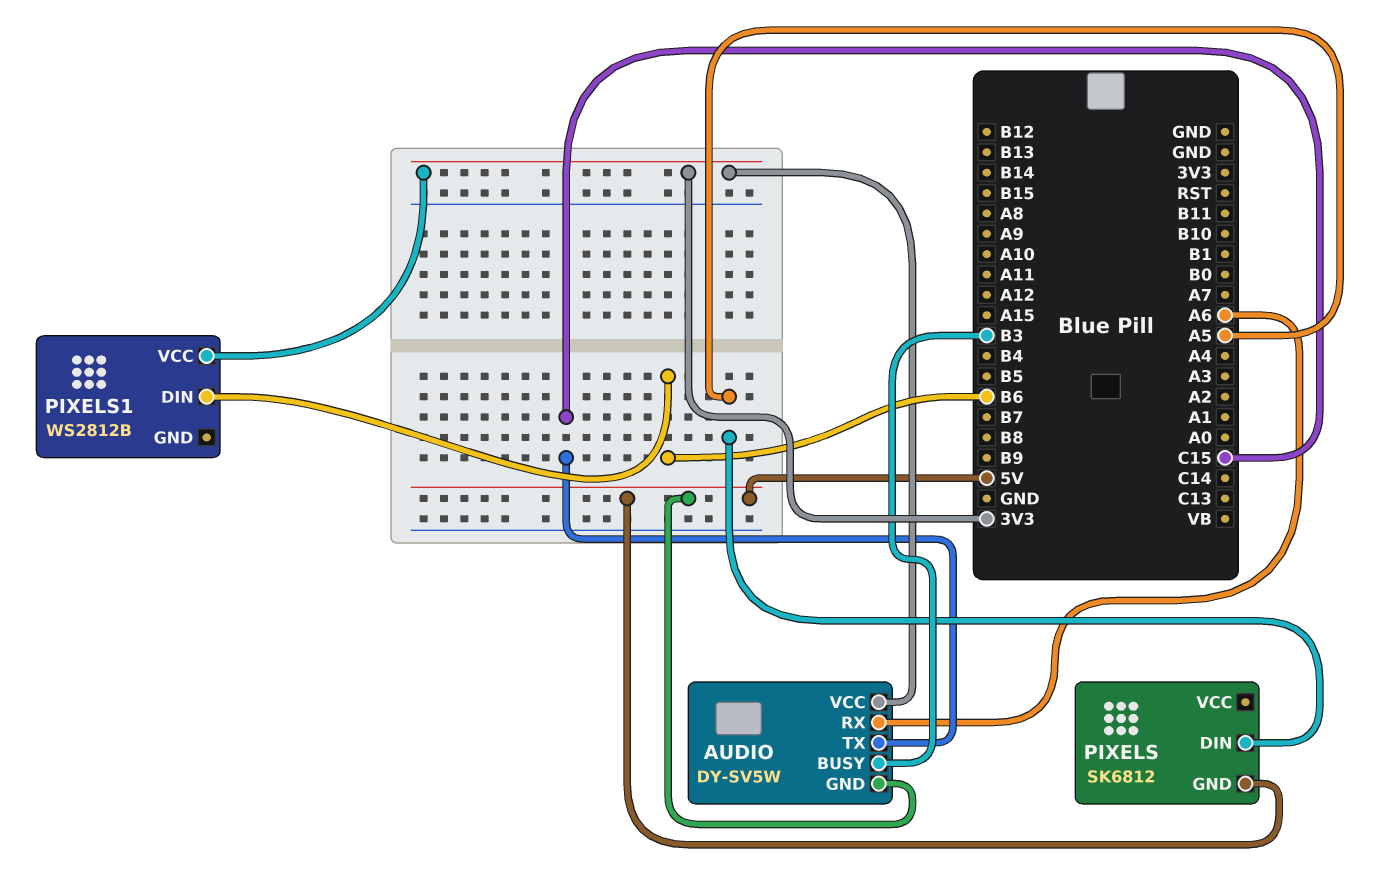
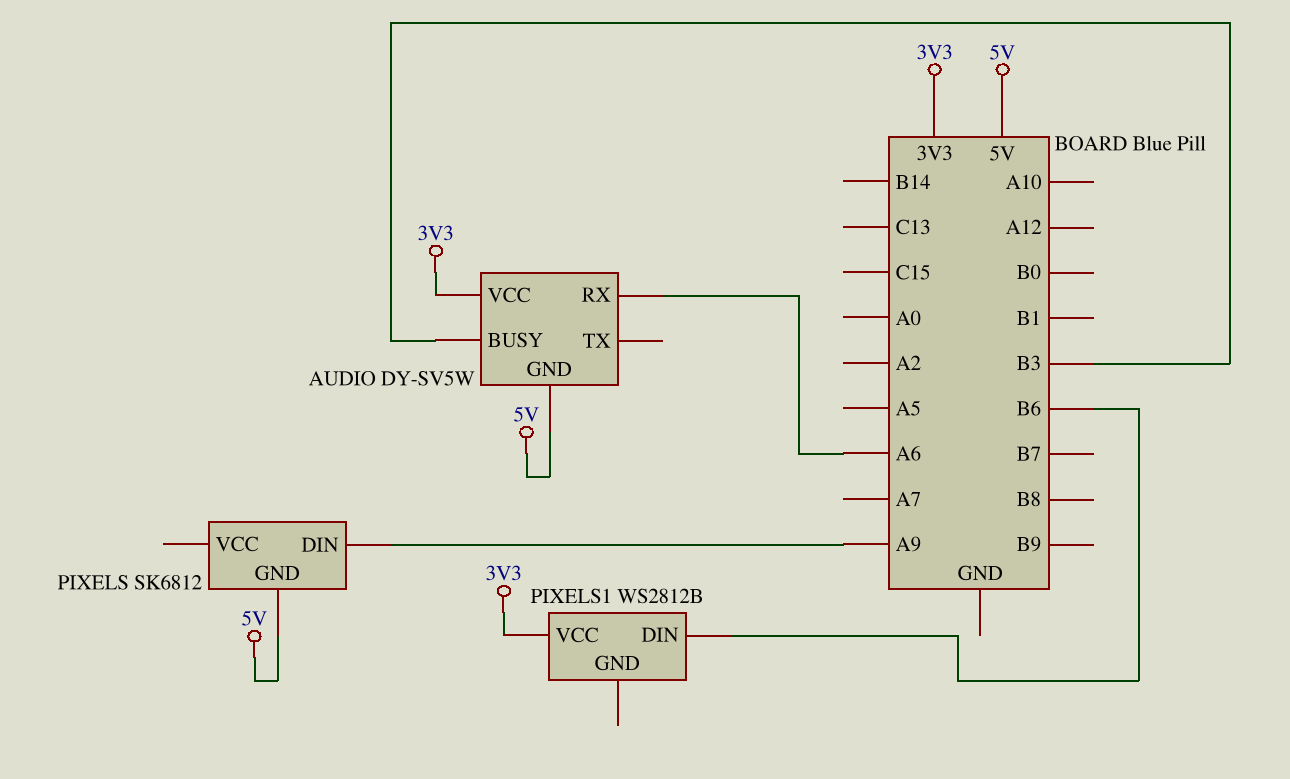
AUDIO pin TX: C15 -> none
PIXELS pin DIN: A5 -> A9

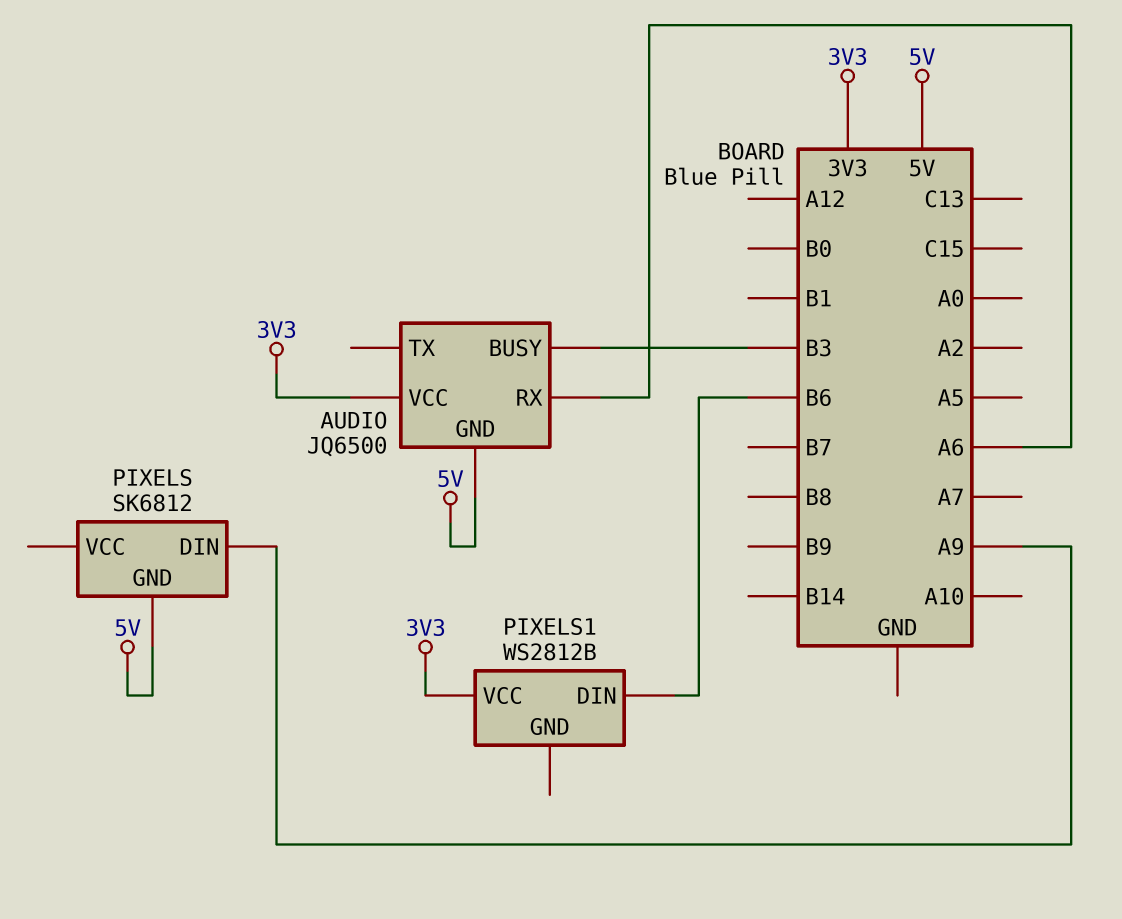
AUDIO: DY-SV5W -> JQ6500

